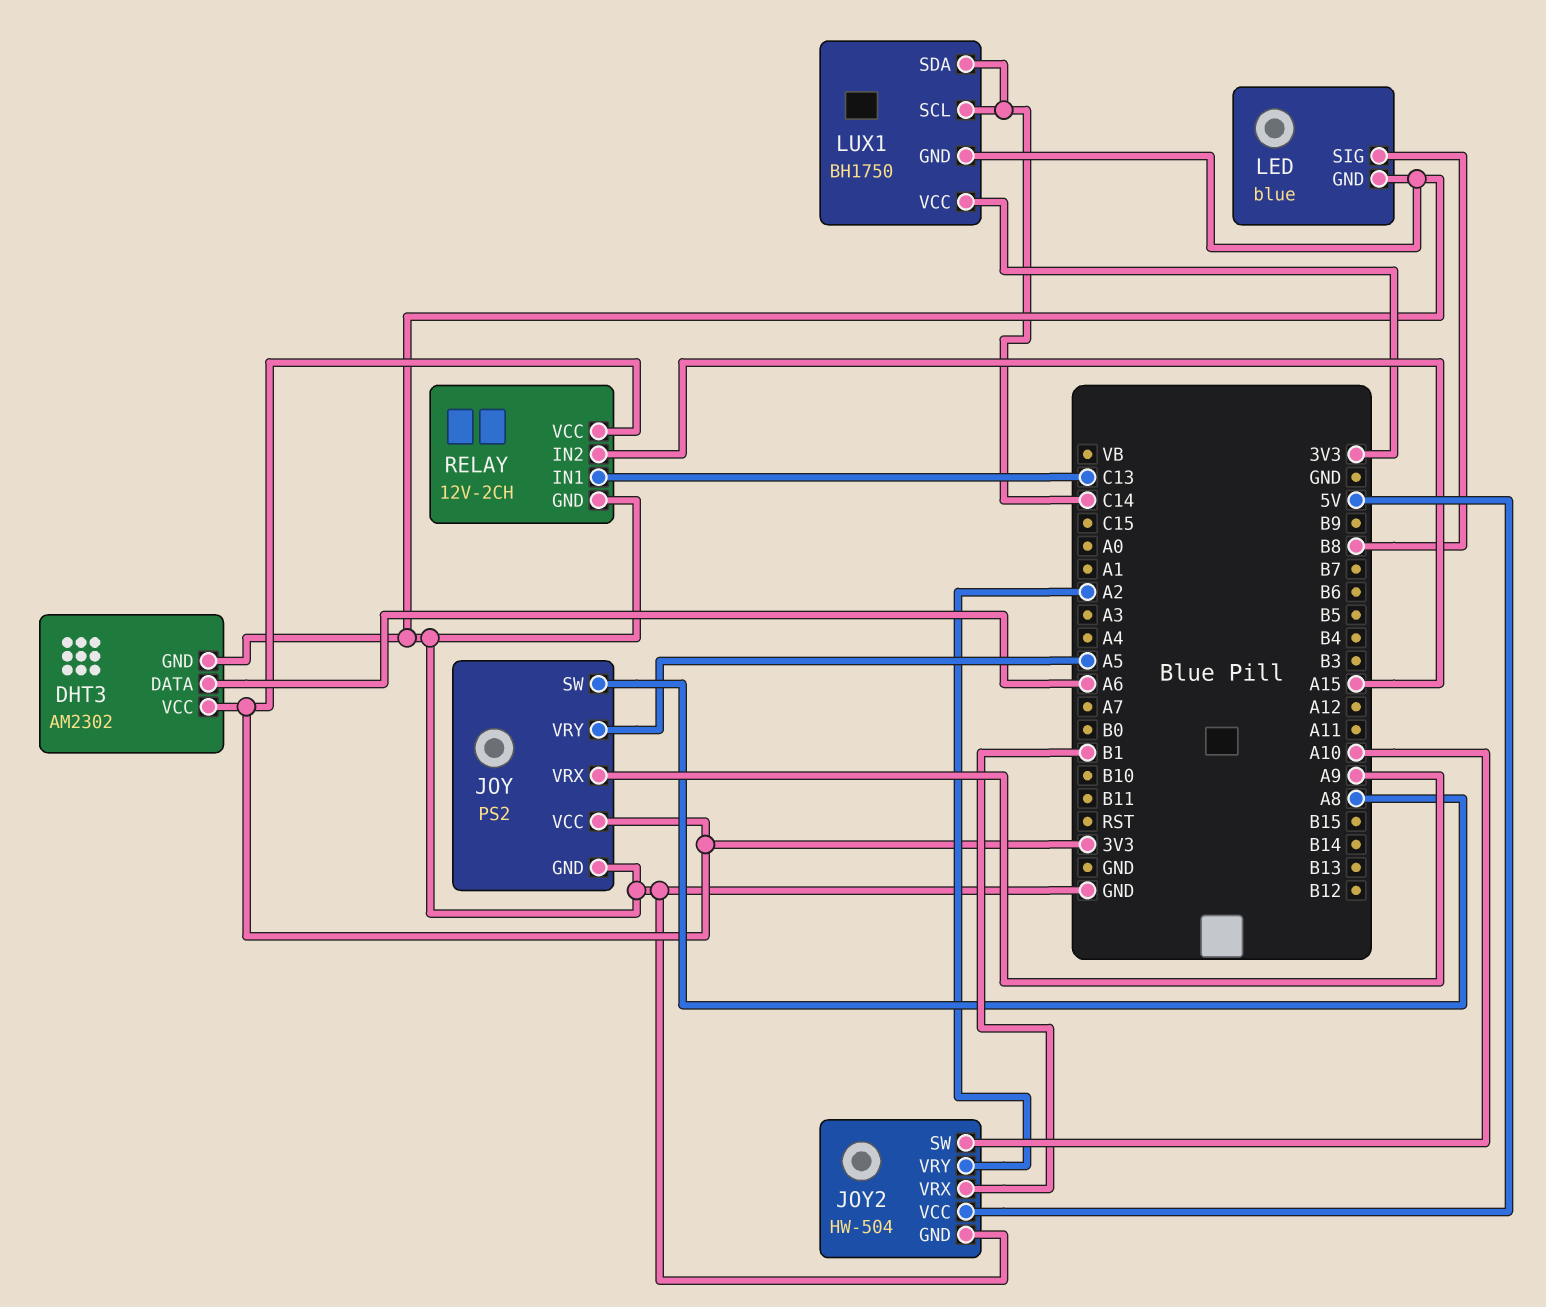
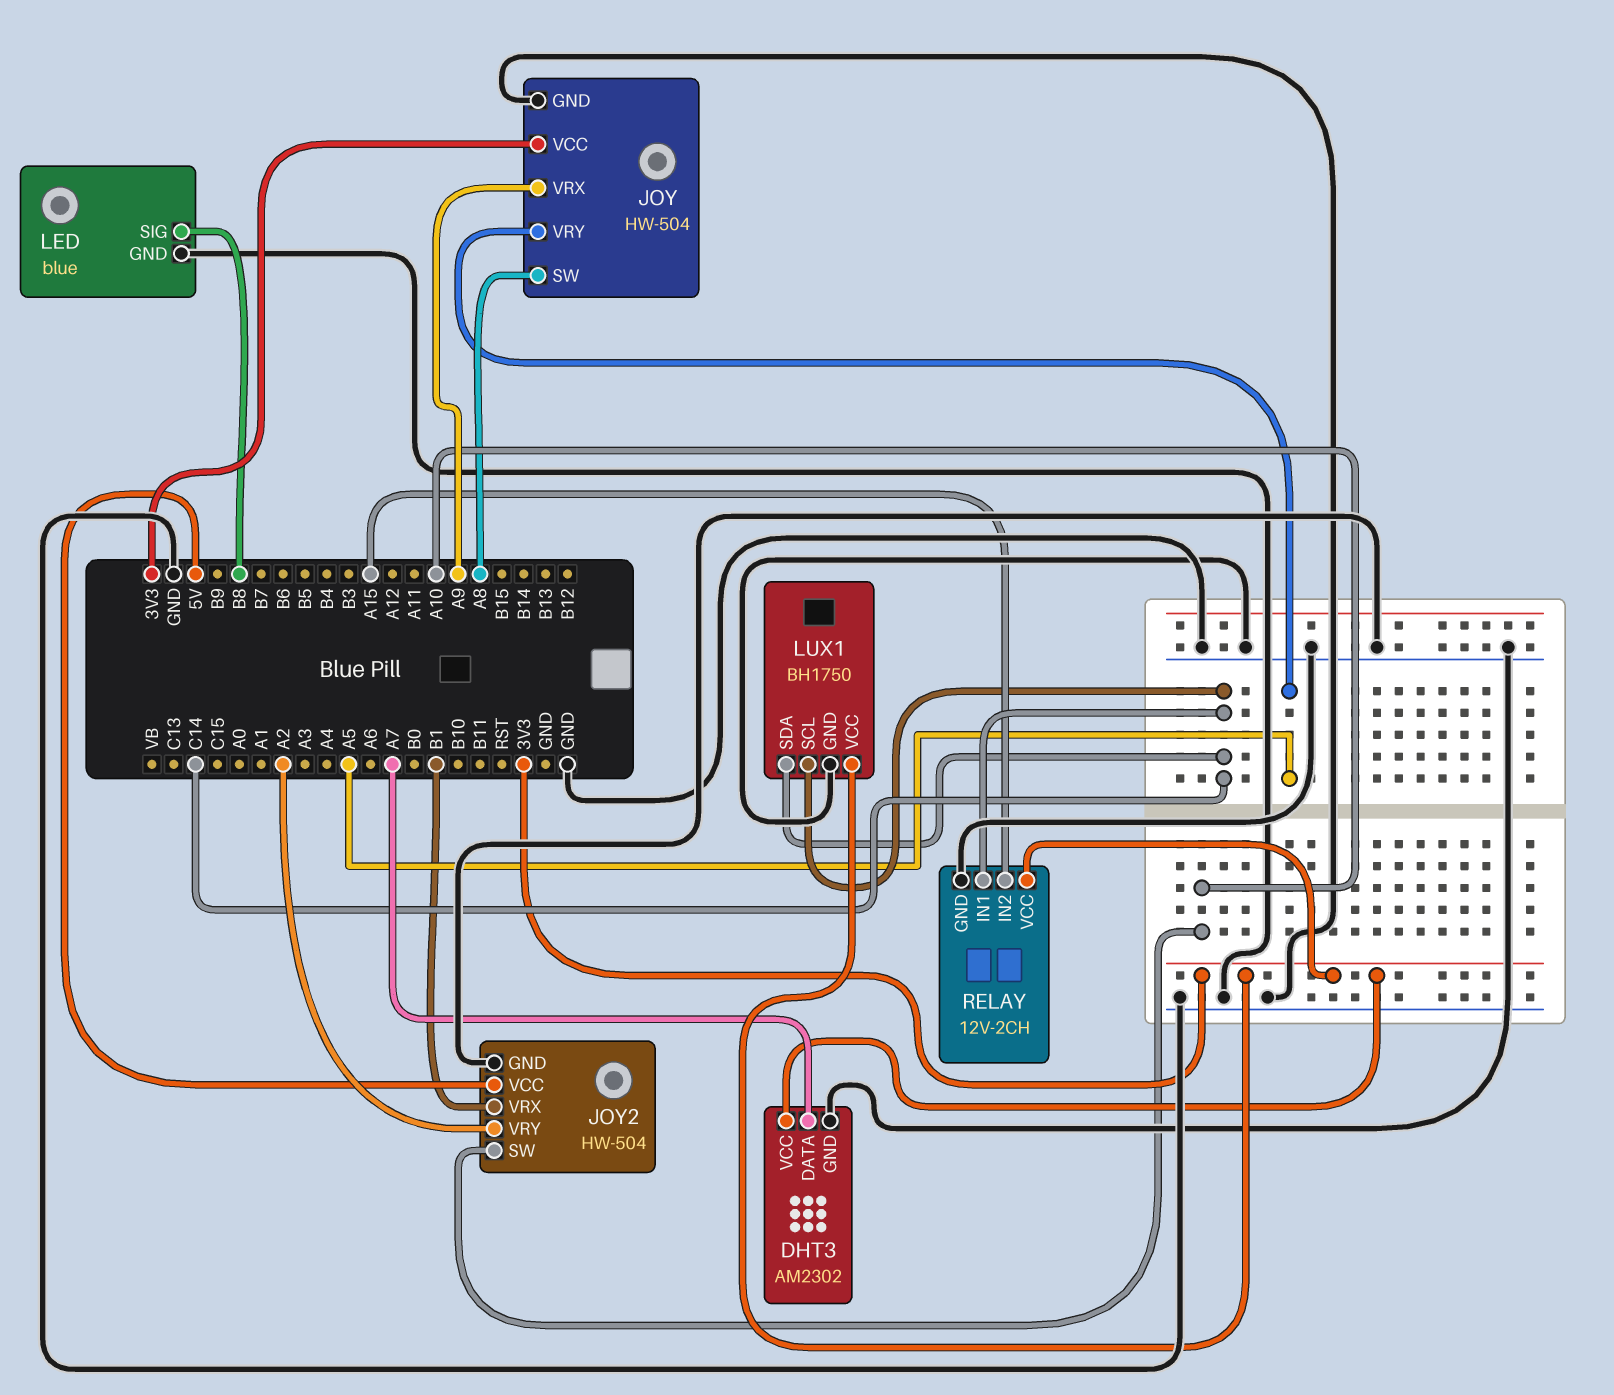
DHT3 pin DATA: A6 -> A7
JOY: PS2 -> HW-504
RELAY pin IN1: C13 -> C14

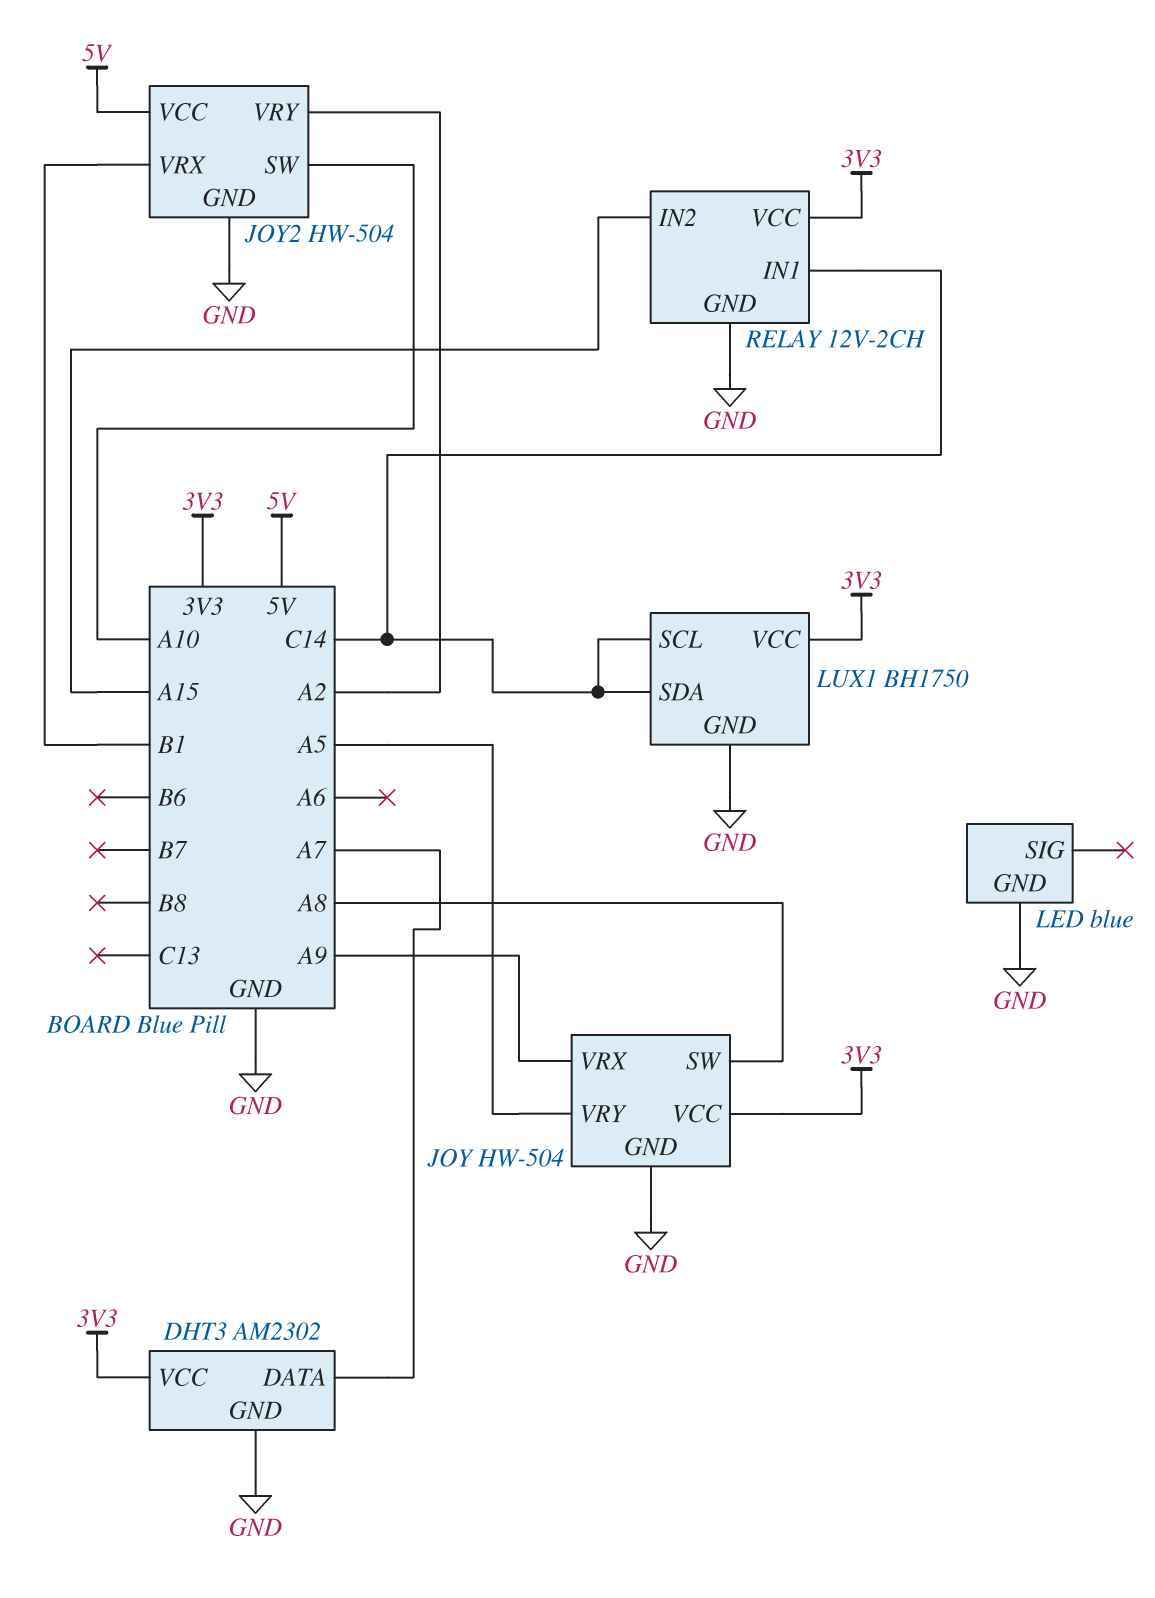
LED pin SIG: B8 -> none

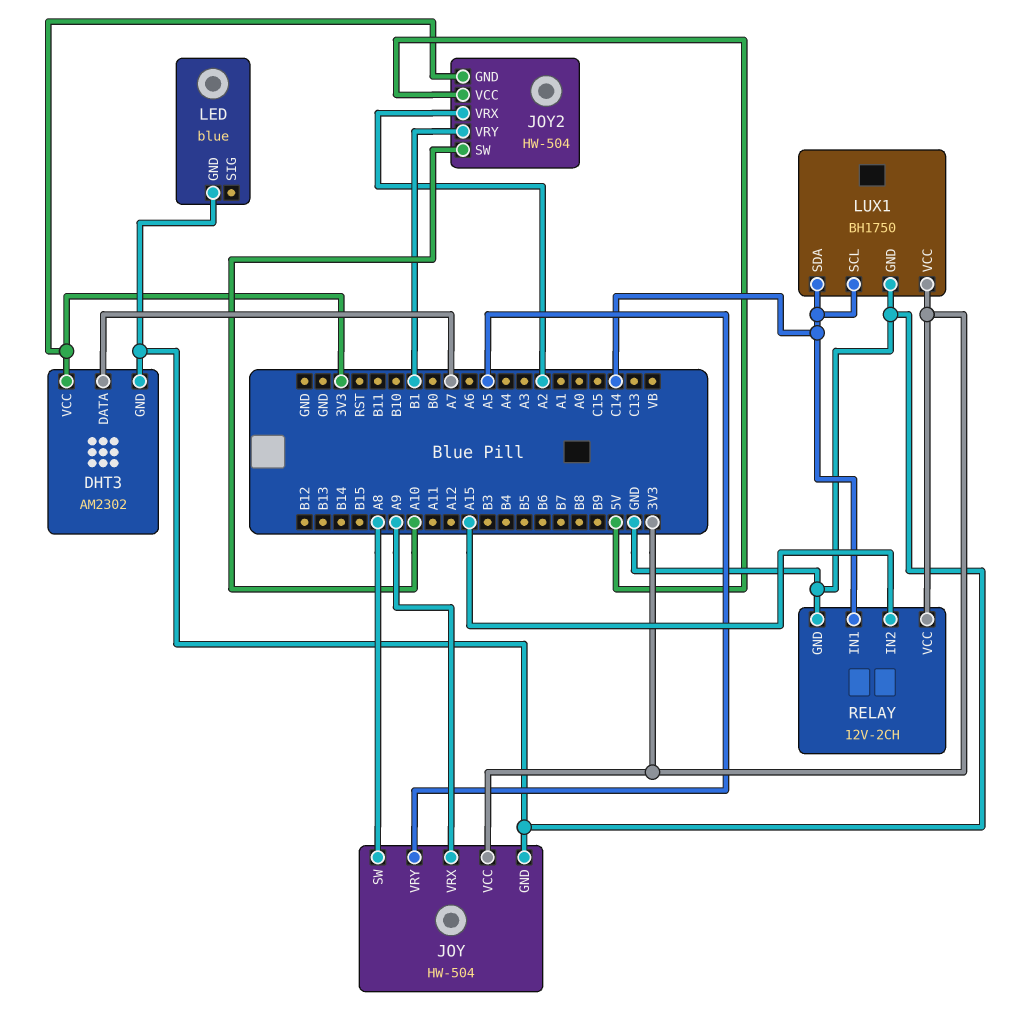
JOY2 pin GND: GND -> 3V3
JOY2 pin VRX: B1 -> A2
JOY2 pin VRY: A2 -> B1

